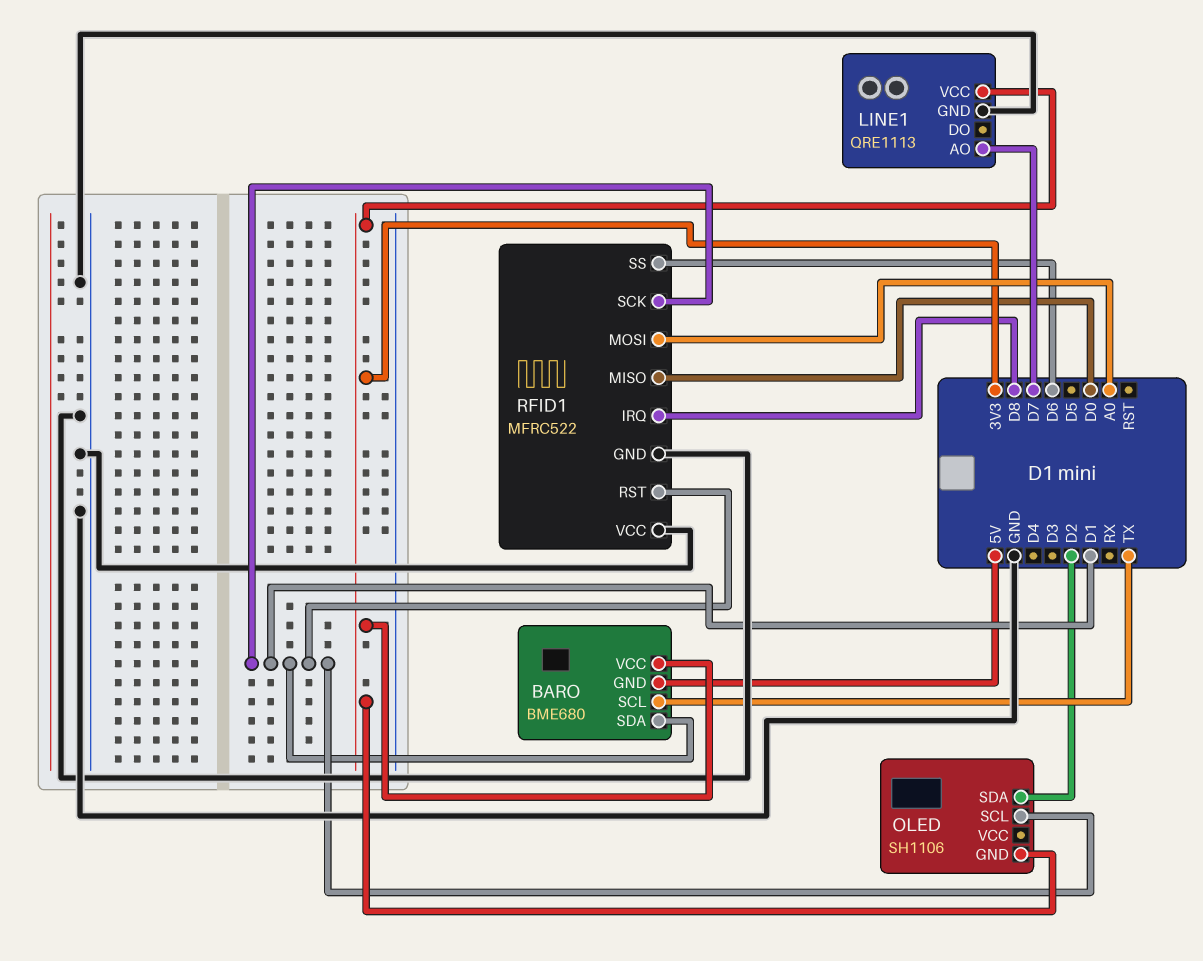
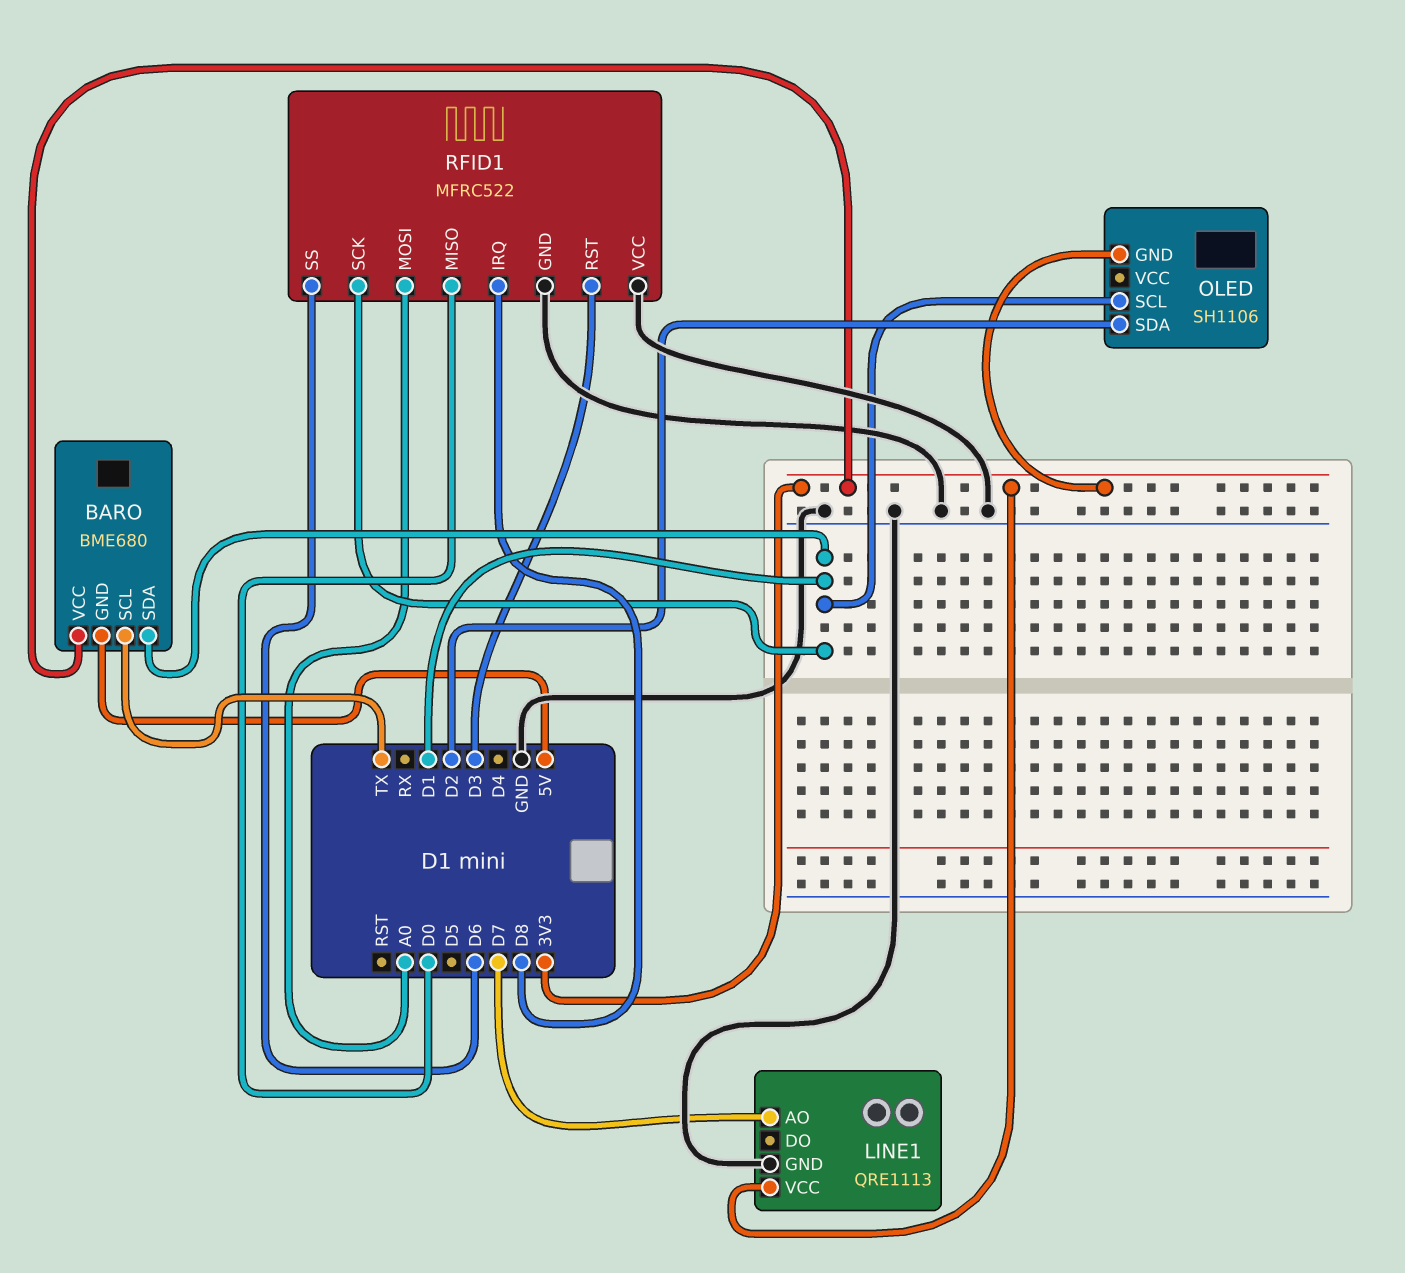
RFID1 pin RST: D1 -> D3

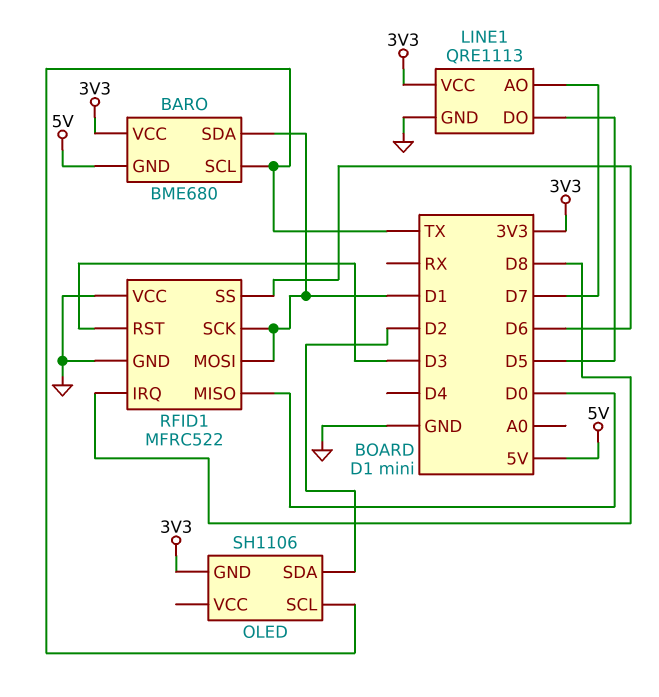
LINE1 pin DO: none -> D5
OLED pin SCL: D1 -> TX
RFID1 pin MOSI: A0 -> D1

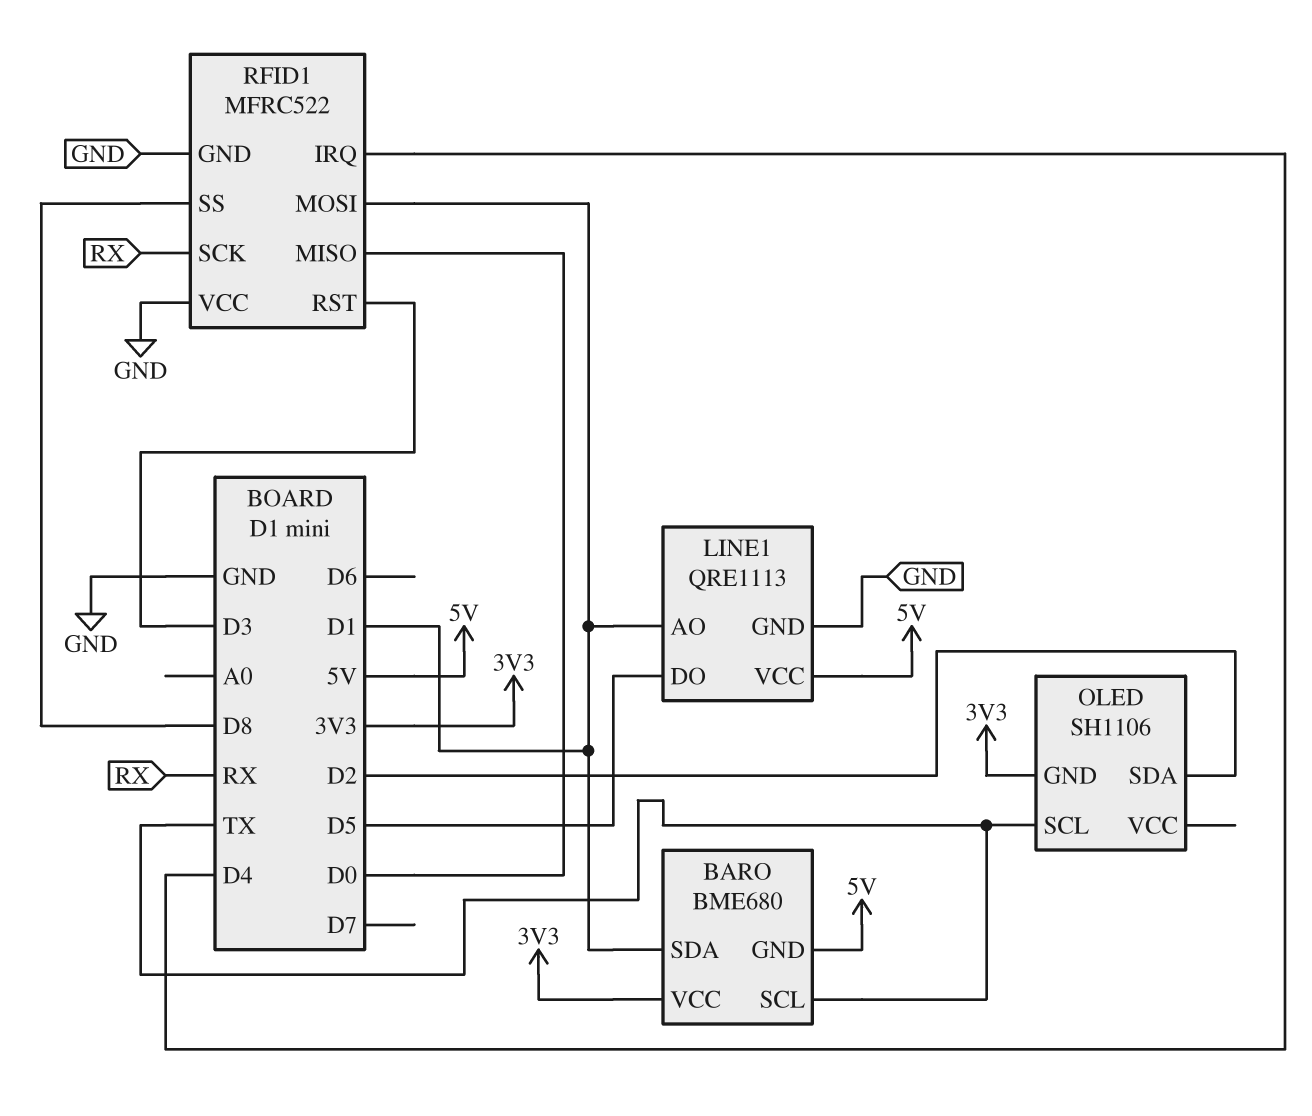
LINE1 pin AO: D7 -> D1
LINE1 pin VCC: 3V3 -> 5V
RFID1 pin IRQ: D8 -> D4
RFID1 pin SCK: D1 -> RX
RFID1 pin SS: D6 -> D8

